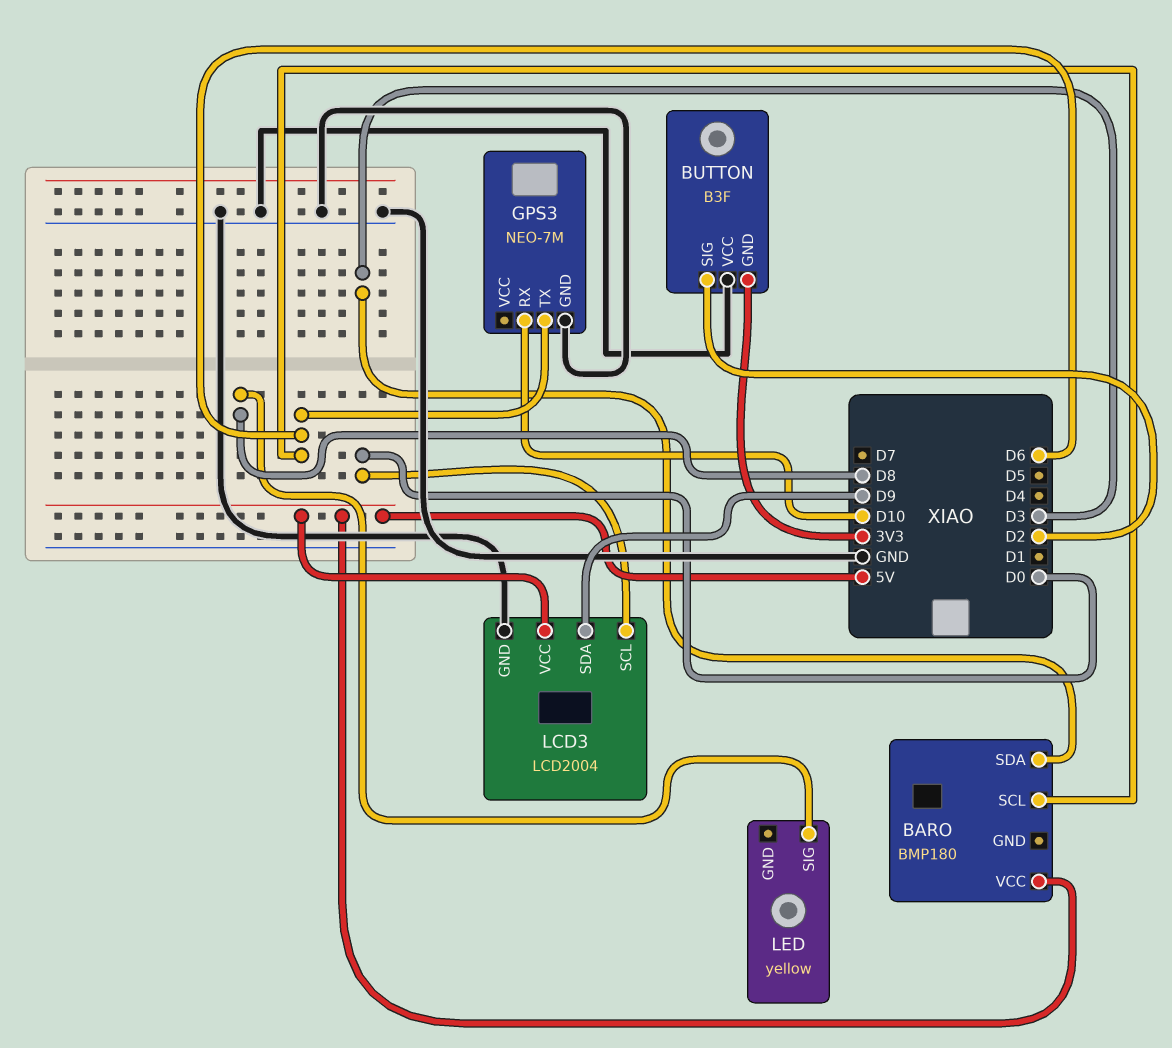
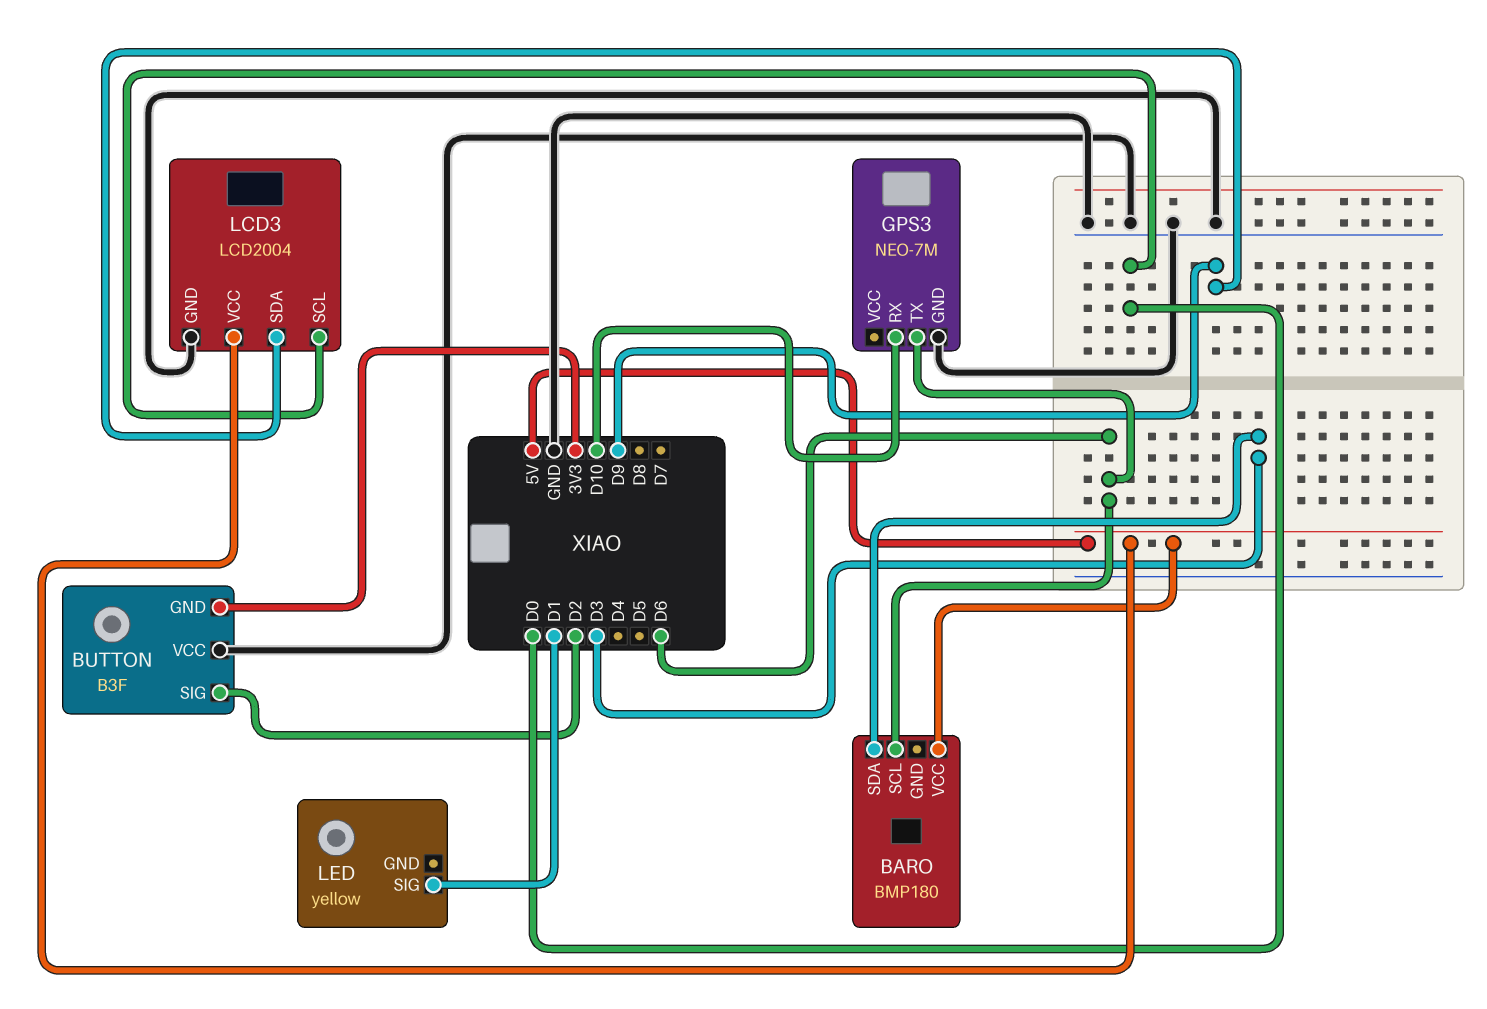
LED pin SIG: D8 -> D1

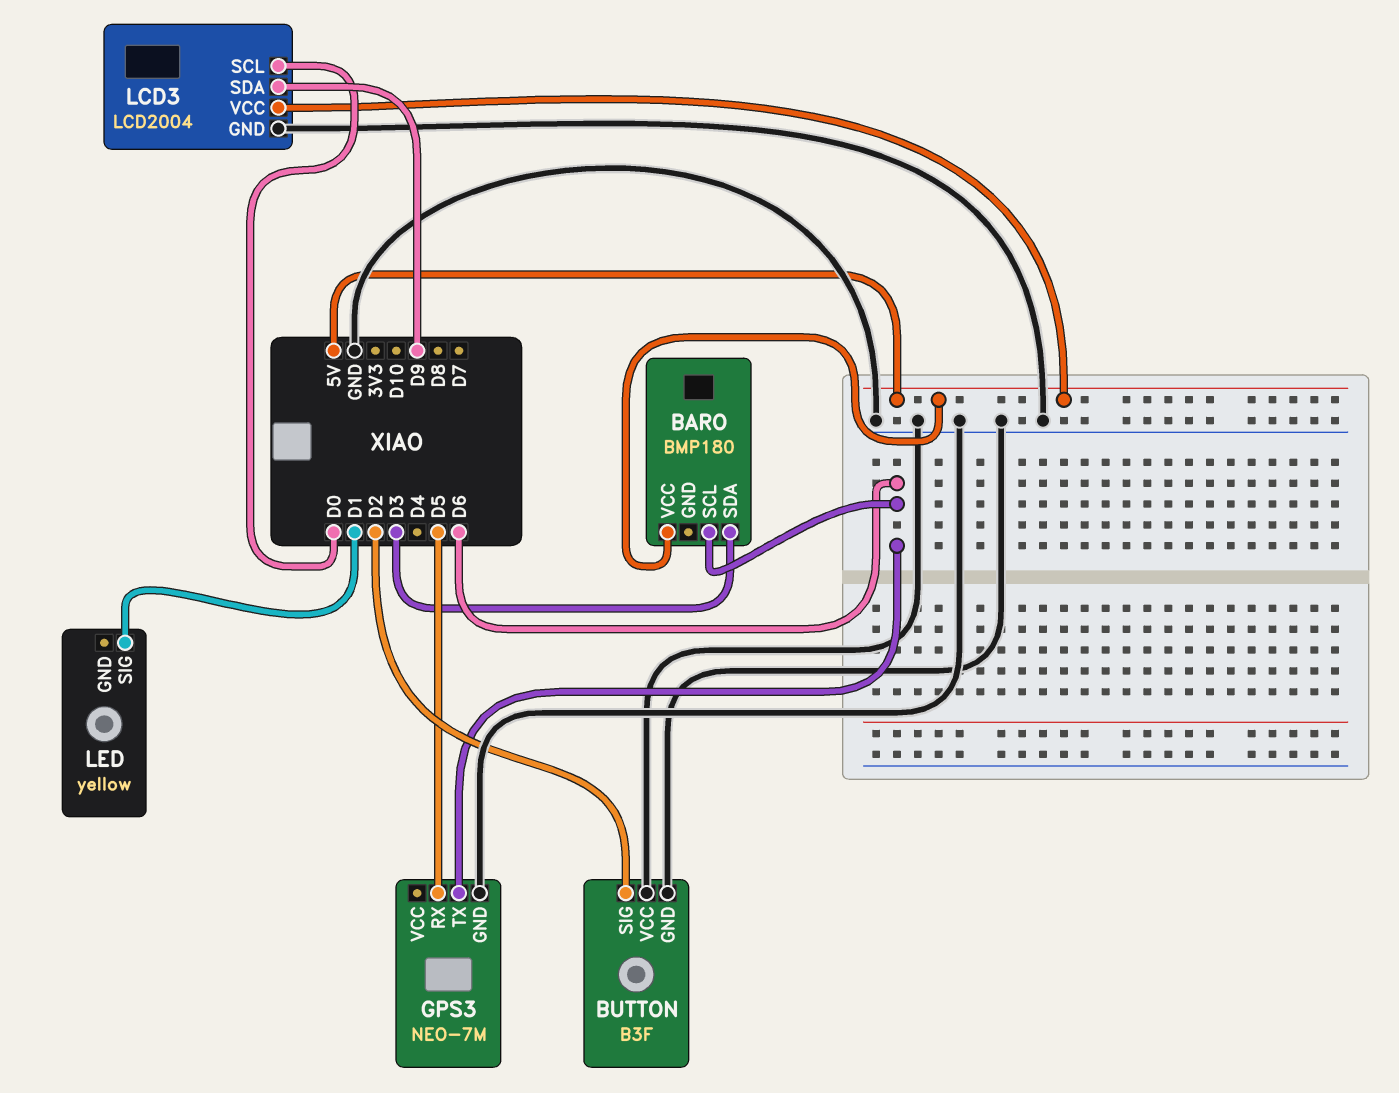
BUTTON pin GND: 3V3 -> GND
GPS3 pin RX: D10 -> D5

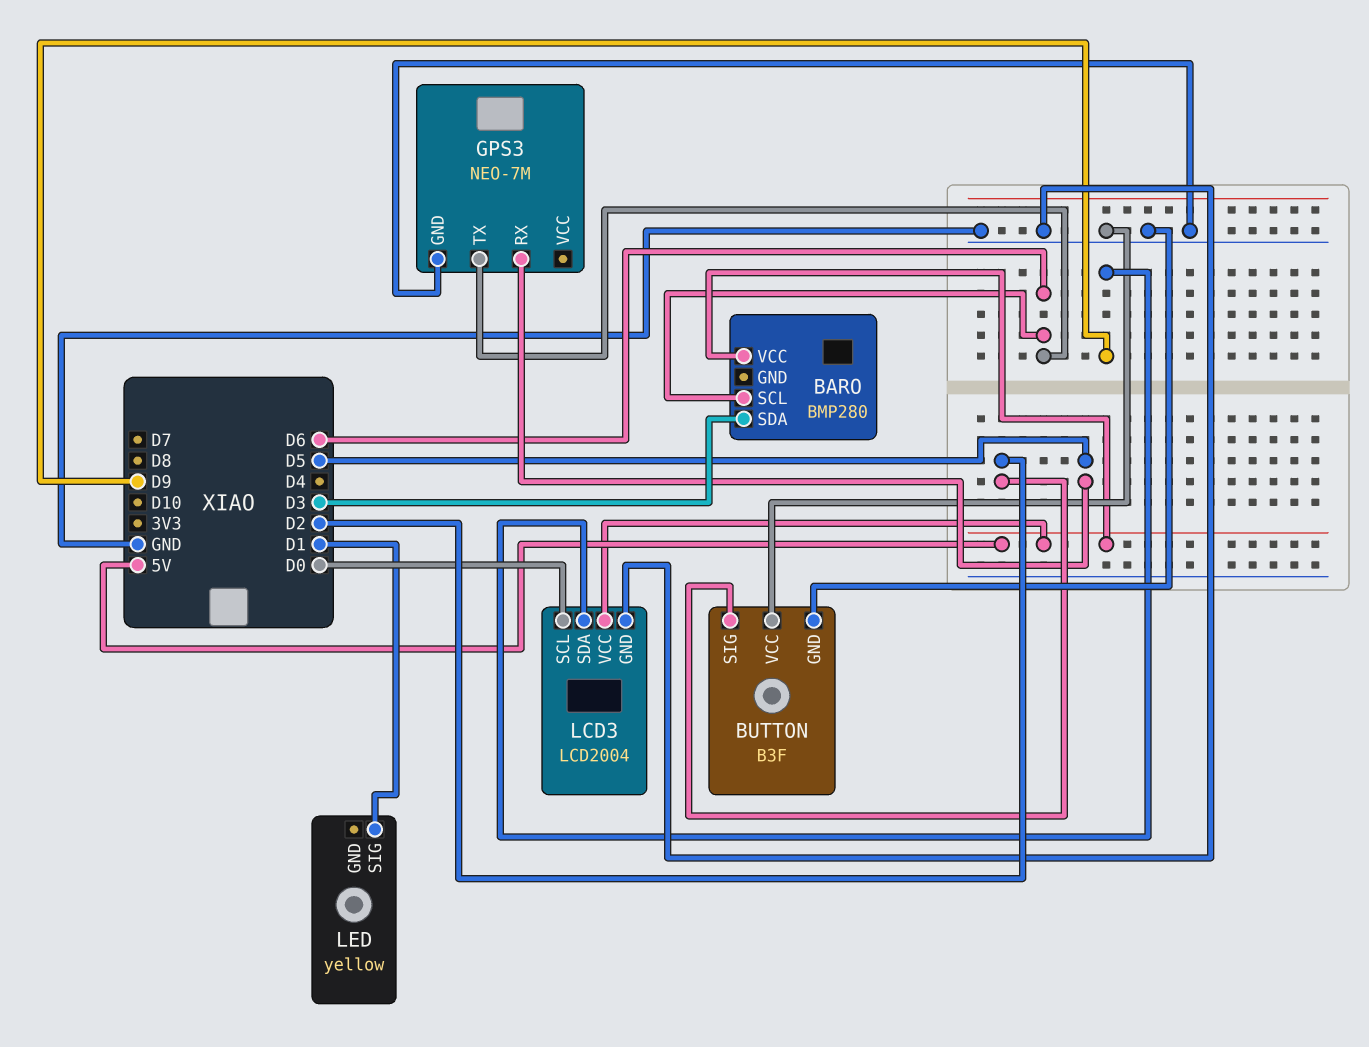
BARO: BMP180 -> BMP280

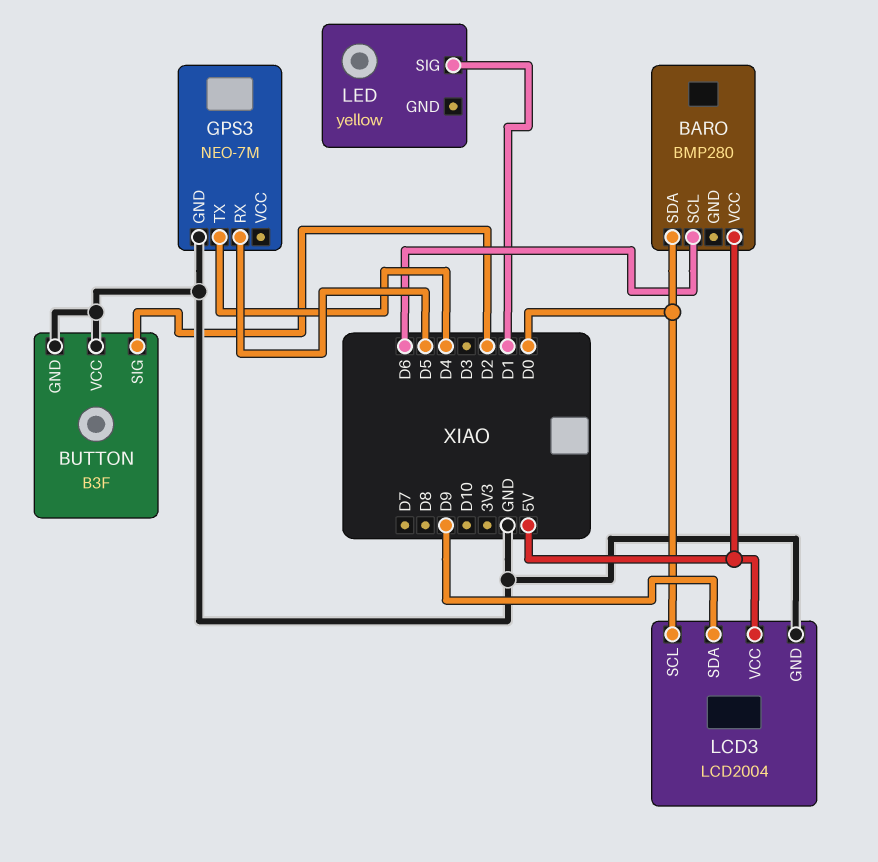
BARO pin SDA: D3 -> D0
GPS3 pin TX: D6 -> D4

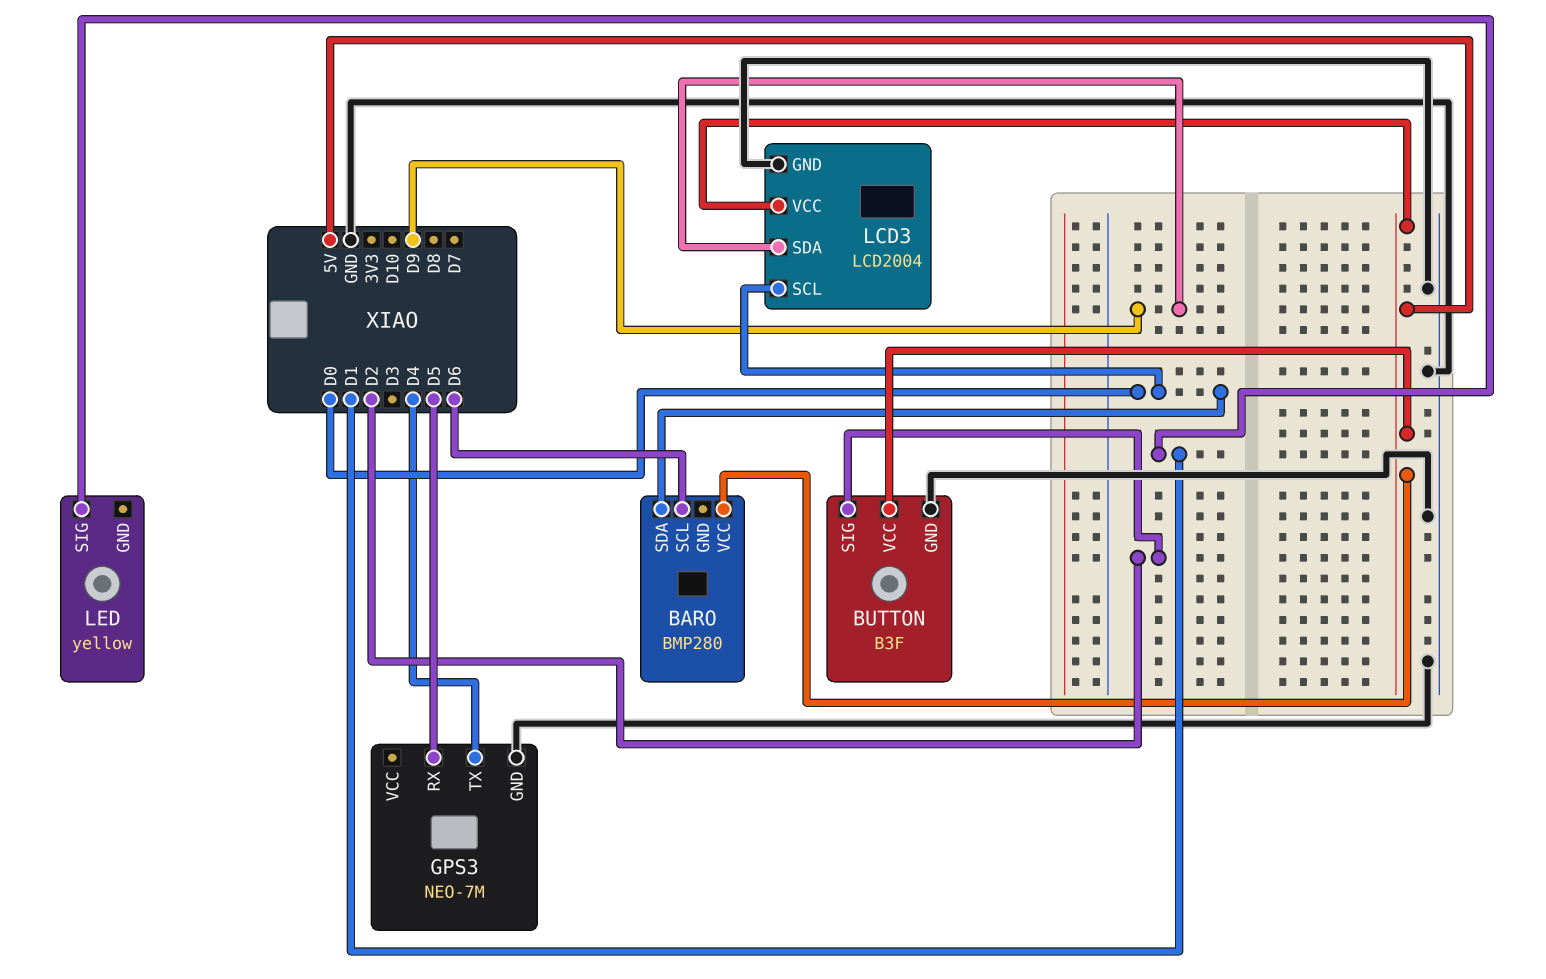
BUTTON pin VCC: GND -> 5V

